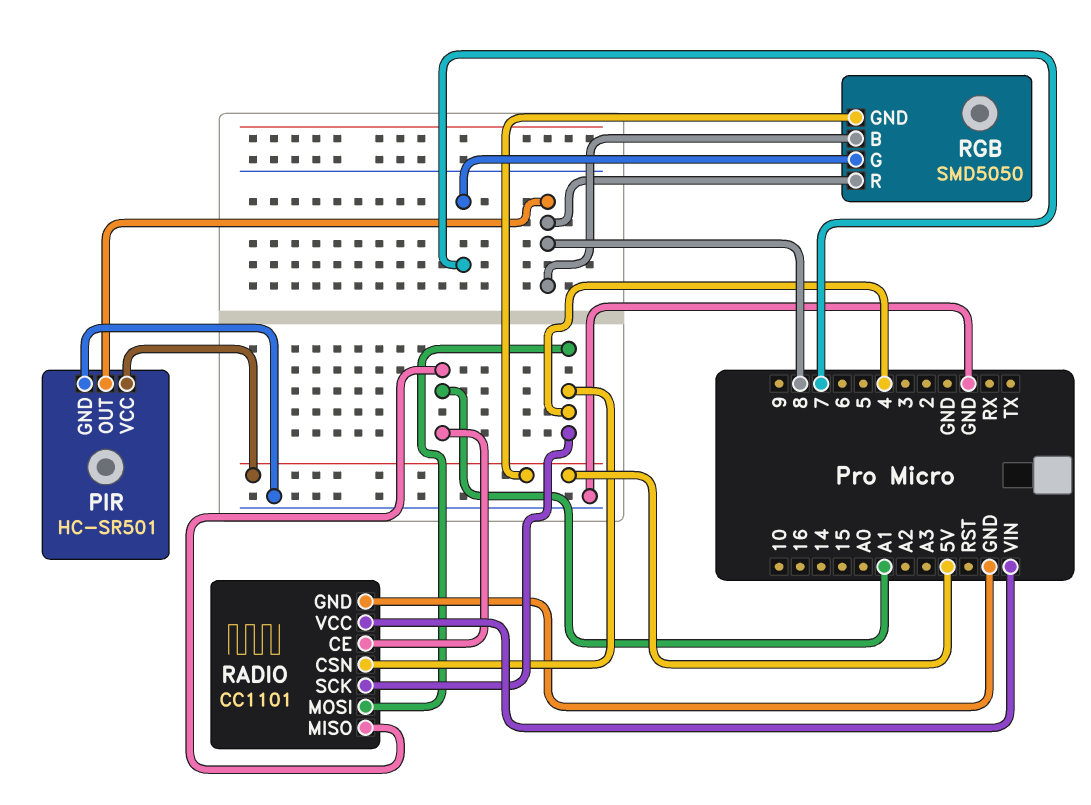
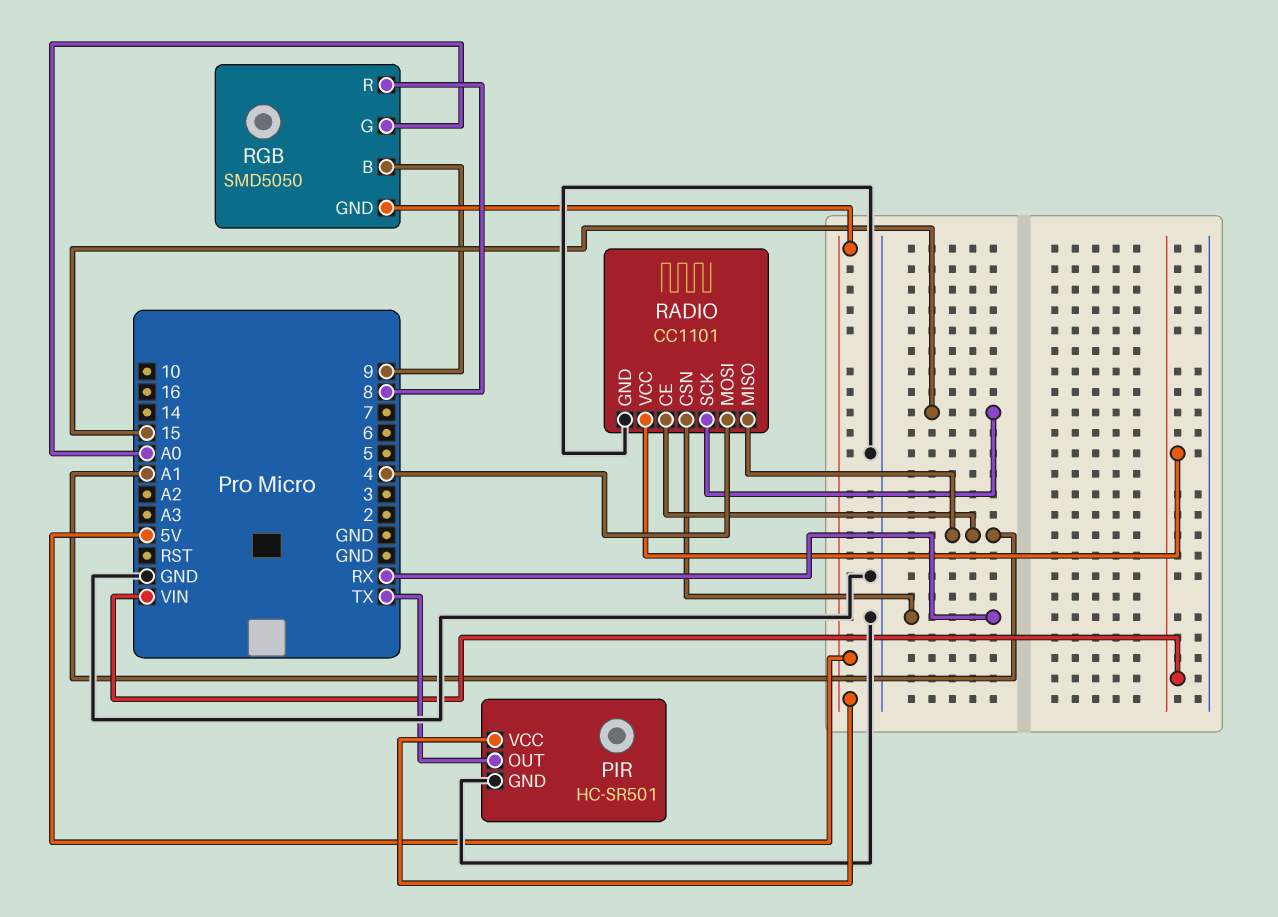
PIR pin OUT: 8 -> TX
RADIO pin CSN: 4 -> RX
RADIO pin SCK: 4 -> 15
RGB pin B: 8 -> 9
RGB pin G: 7 -> A0

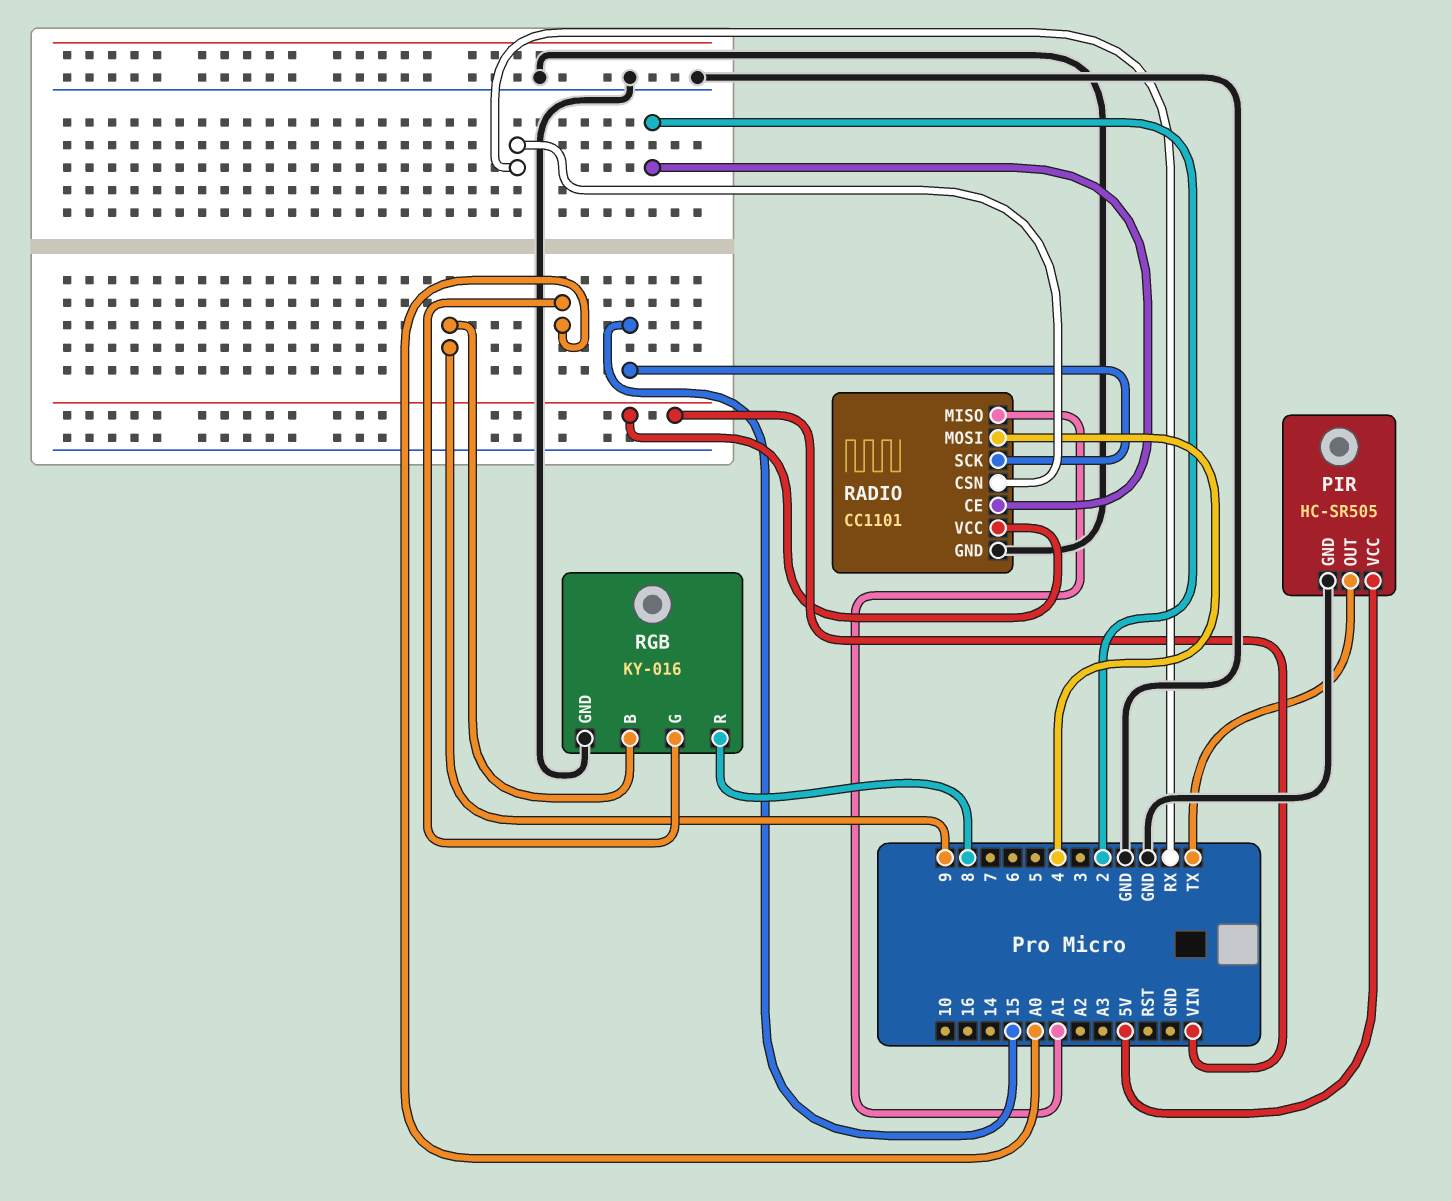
PIR: HC-SR501 -> HC-SR505
RADIO pin CE: A1 -> 2
RGB: SMD5050 -> KY-016
RGB pin GND: 5V -> GND

